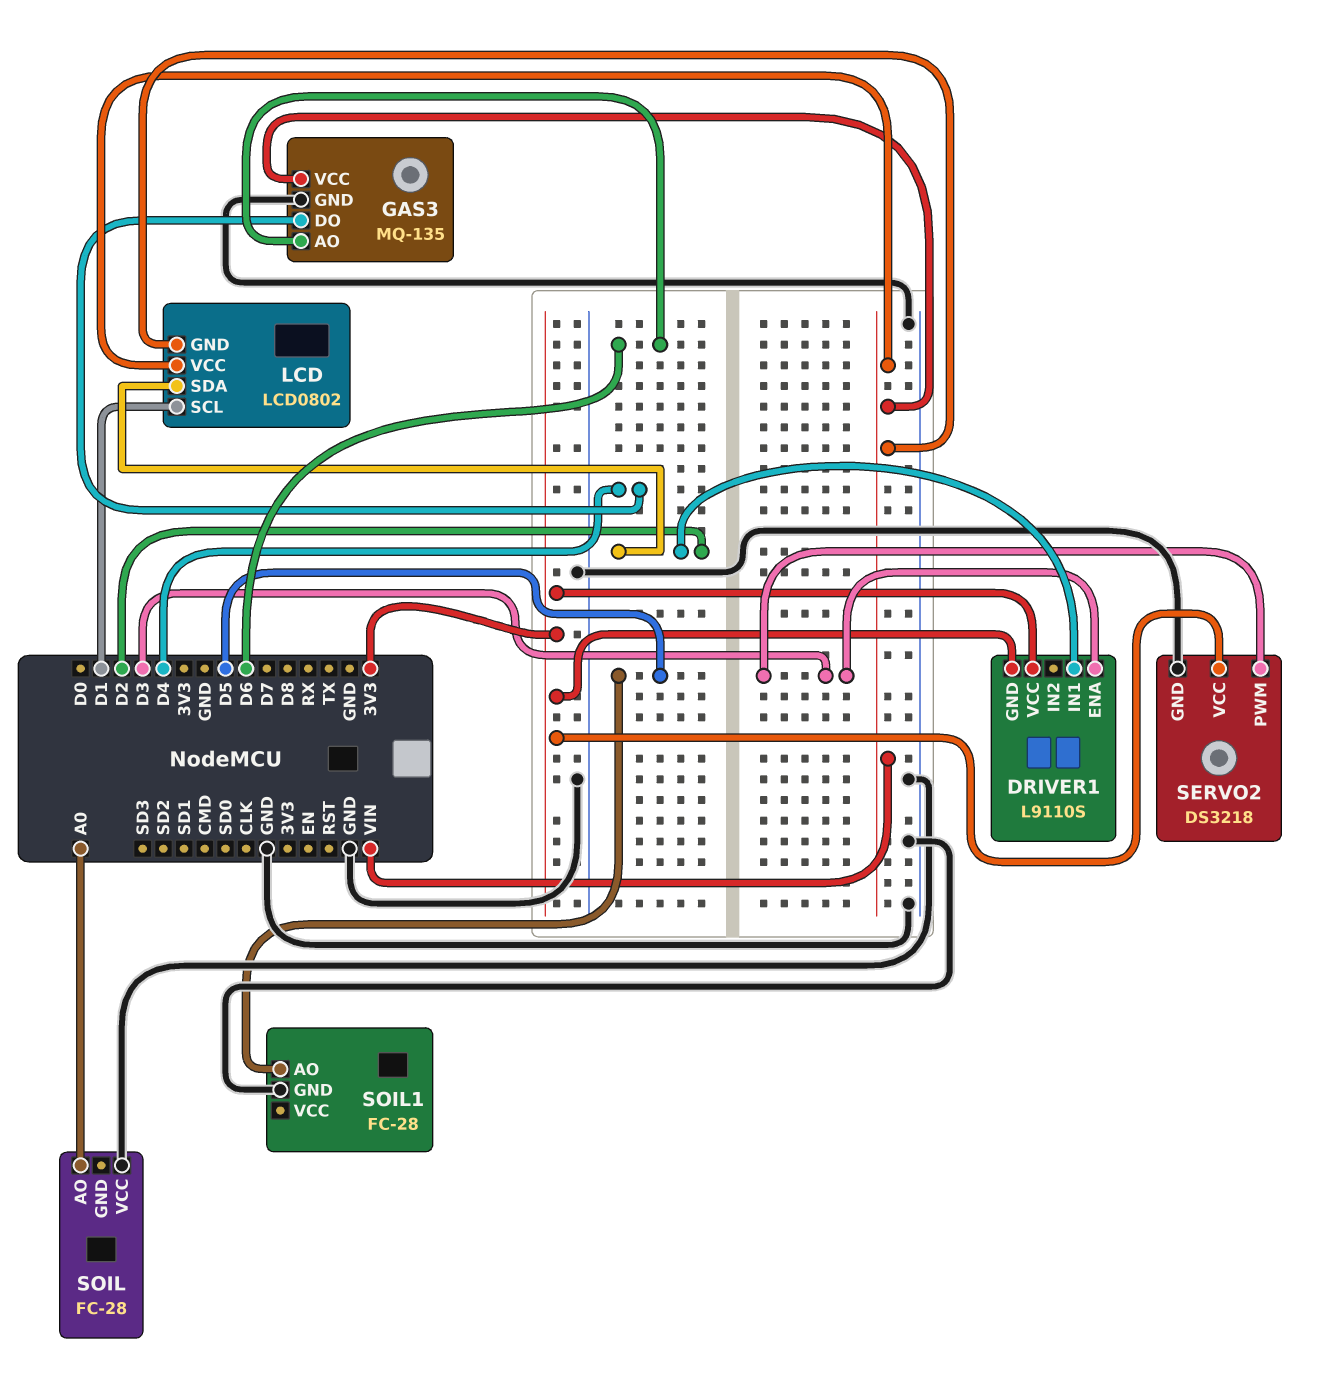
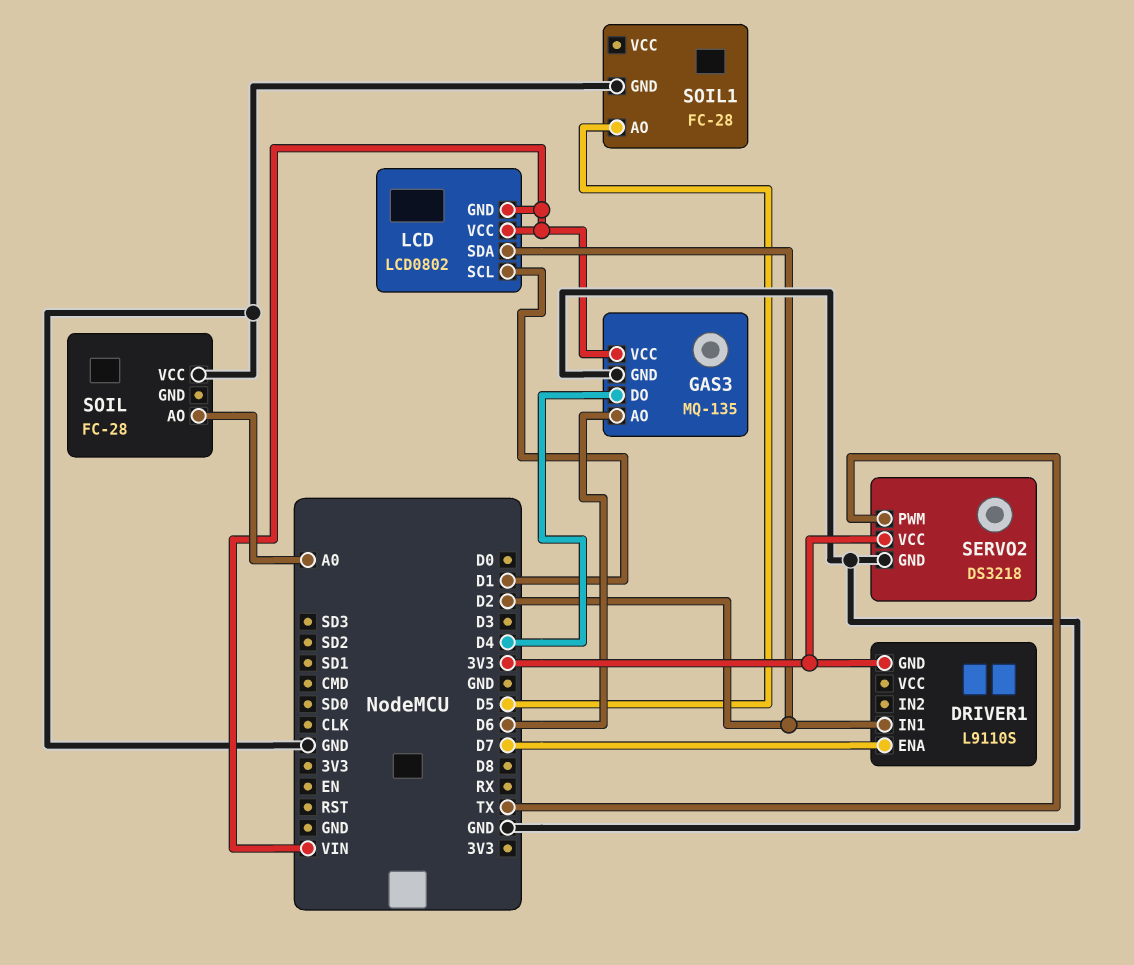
DRIVER1 pin ENA: D3 -> D7
DRIVER1 pin VCC: 3V3 -> none
SERVO2 pin PWM: D3 -> TX

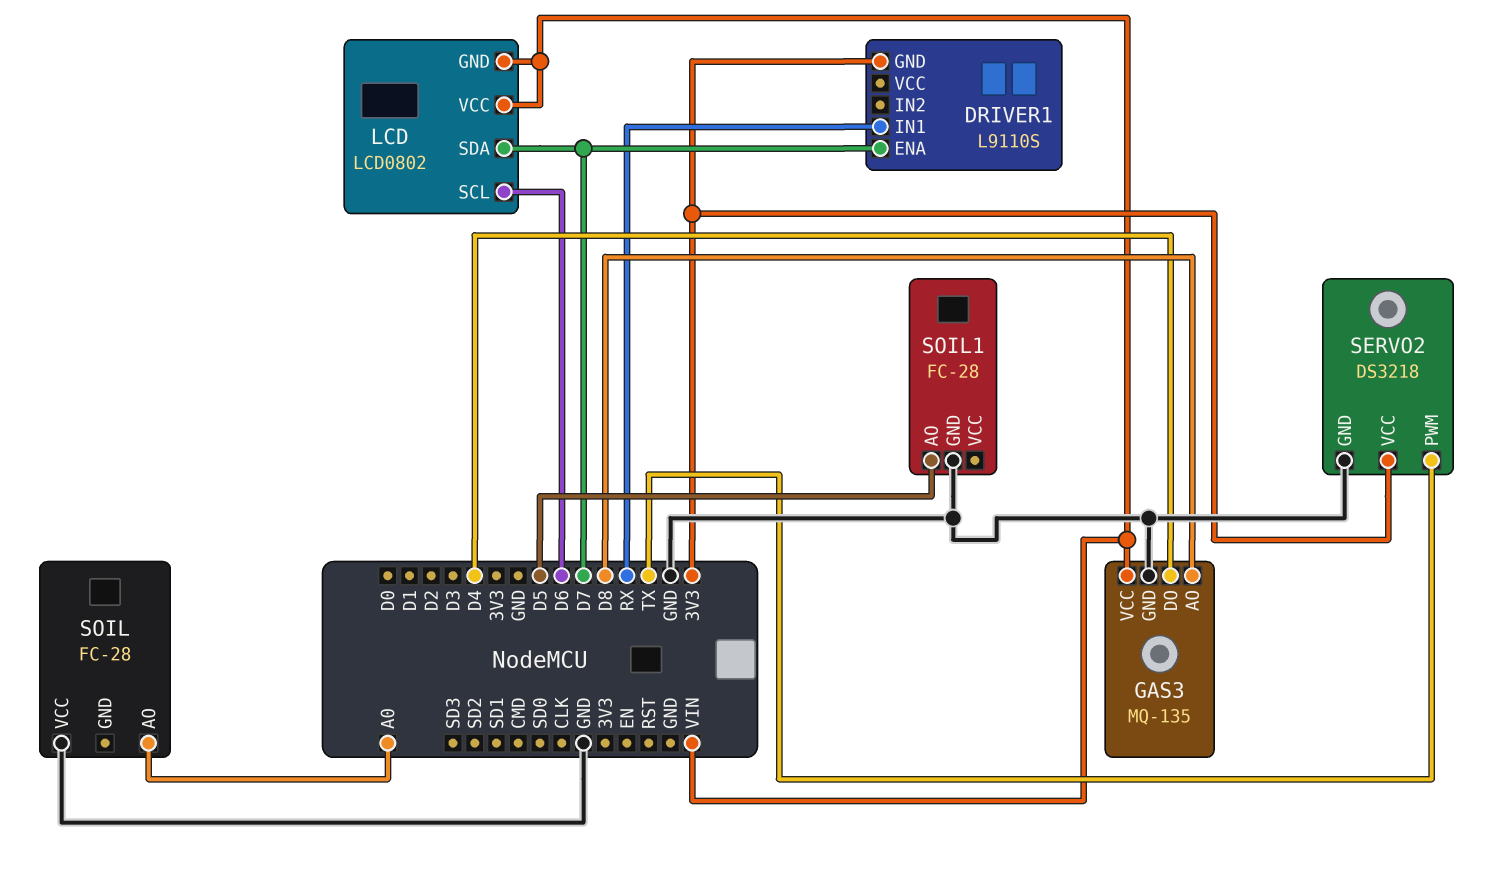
DRIVER1 pin IN1: D2 -> RX
GAS3 pin AO: D6 -> D8
LCD pin SCL: D1 -> D6
LCD pin SDA: D2 -> D7

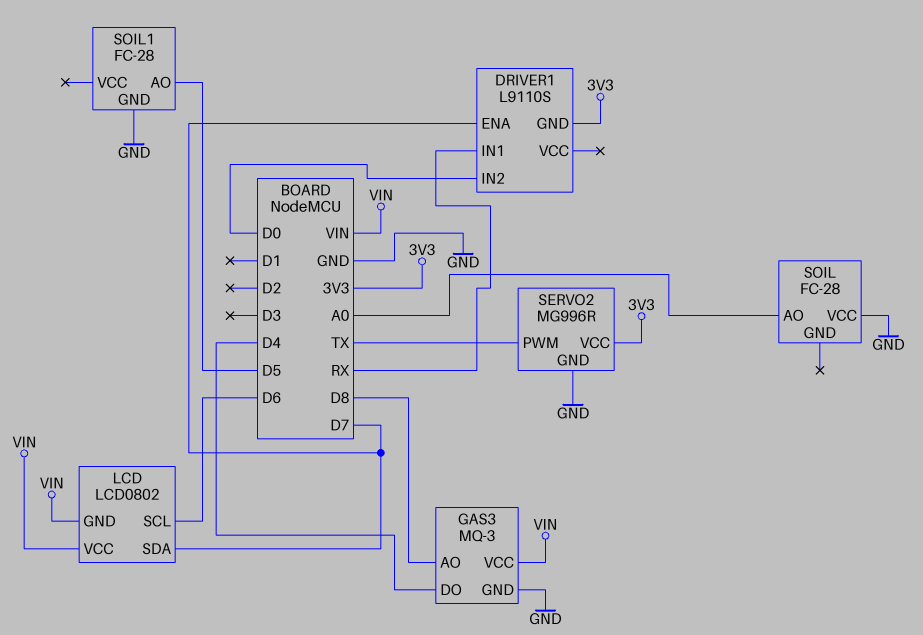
DRIVER1 pin IN2: none -> D0
GAS3: MQ-135 -> MQ-3
SERVO2: DS3218 -> MG996R

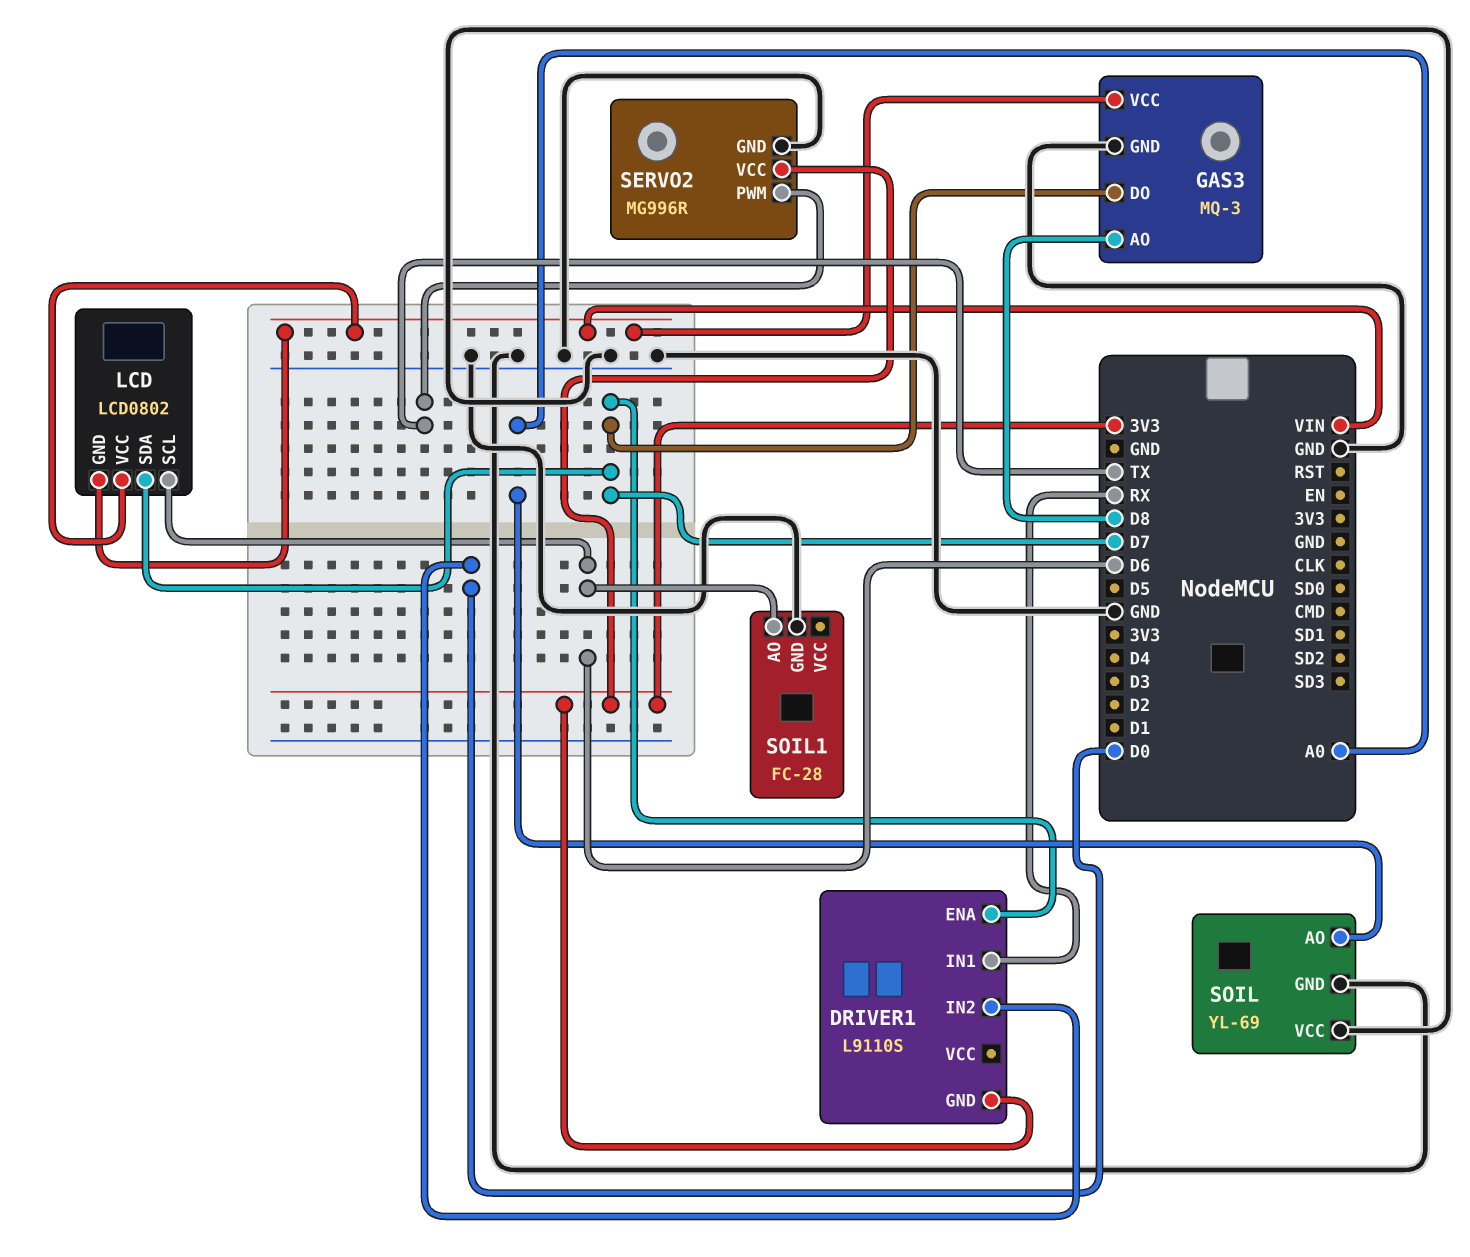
GAS3 pin DO: D4 -> D7
SOIL: FC-28 -> YL-69
SOIL pin GND: none -> GND
SOIL1 pin AO: D5 -> D6

